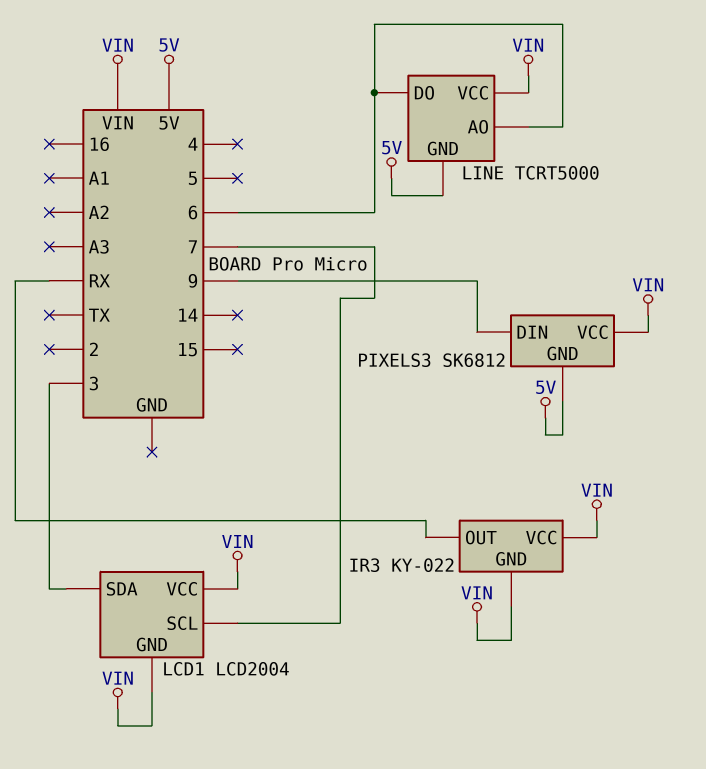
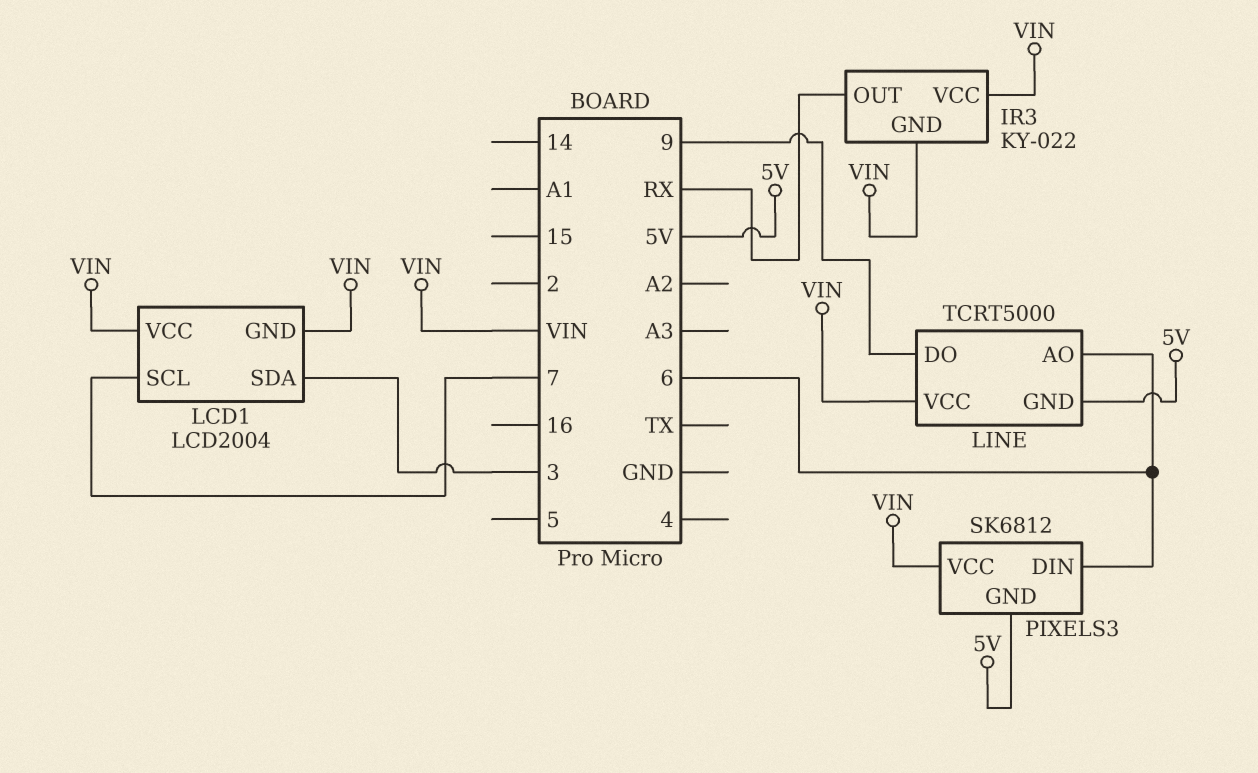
LINE pin DO: 6 -> 9
PIXELS3 pin DIN: 9 -> 6

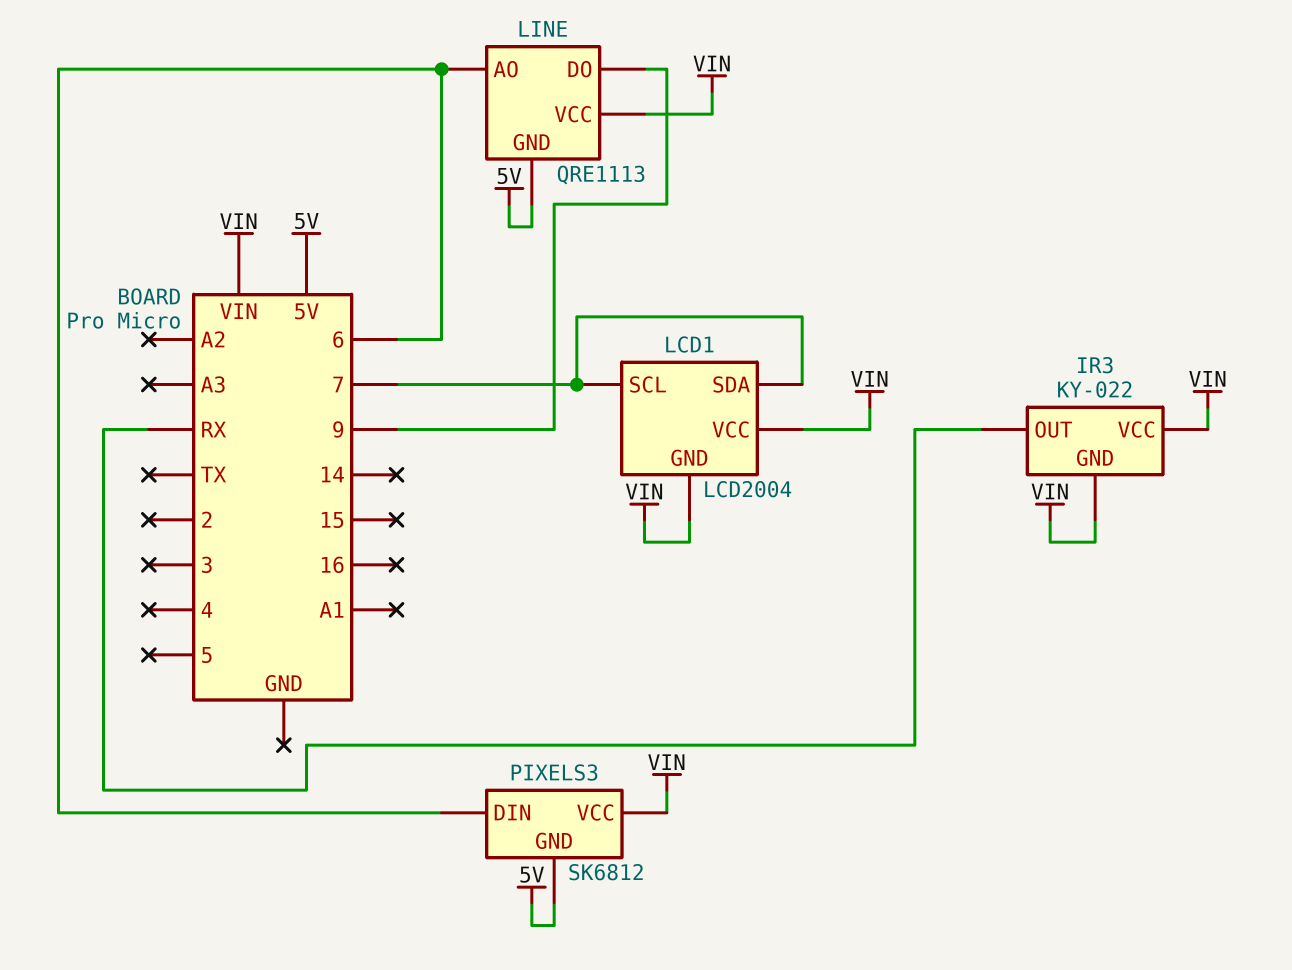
LCD1 pin SDA: 3 -> 7
LINE: TCRT5000 -> QRE1113

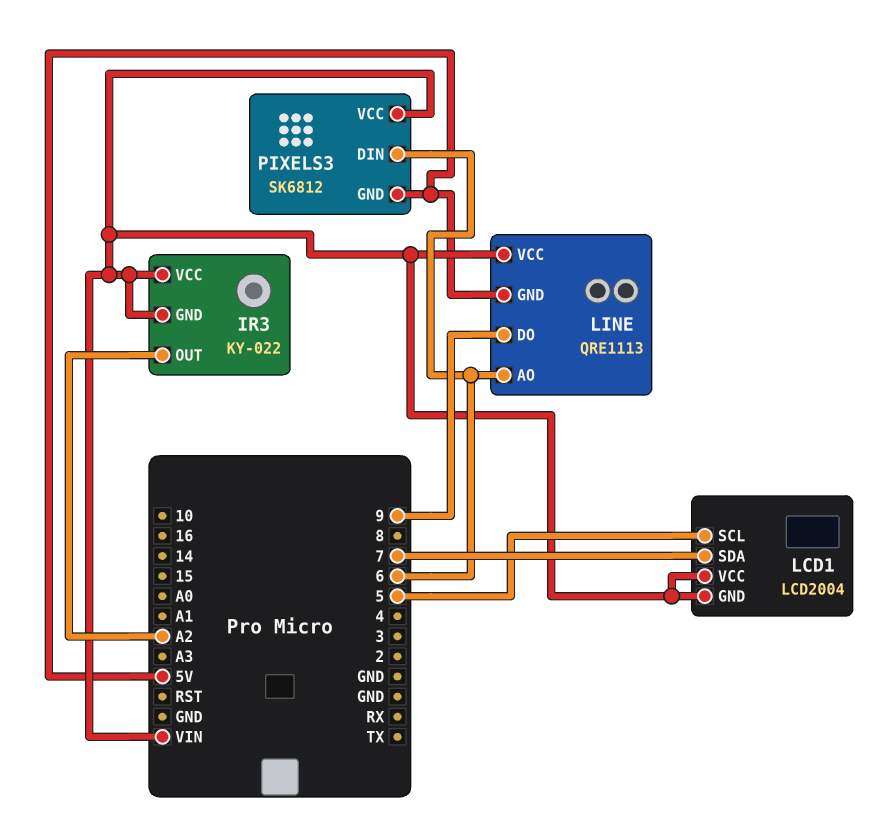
IR3 pin OUT: RX -> A2
LCD1 pin SCL: 7 -> 5

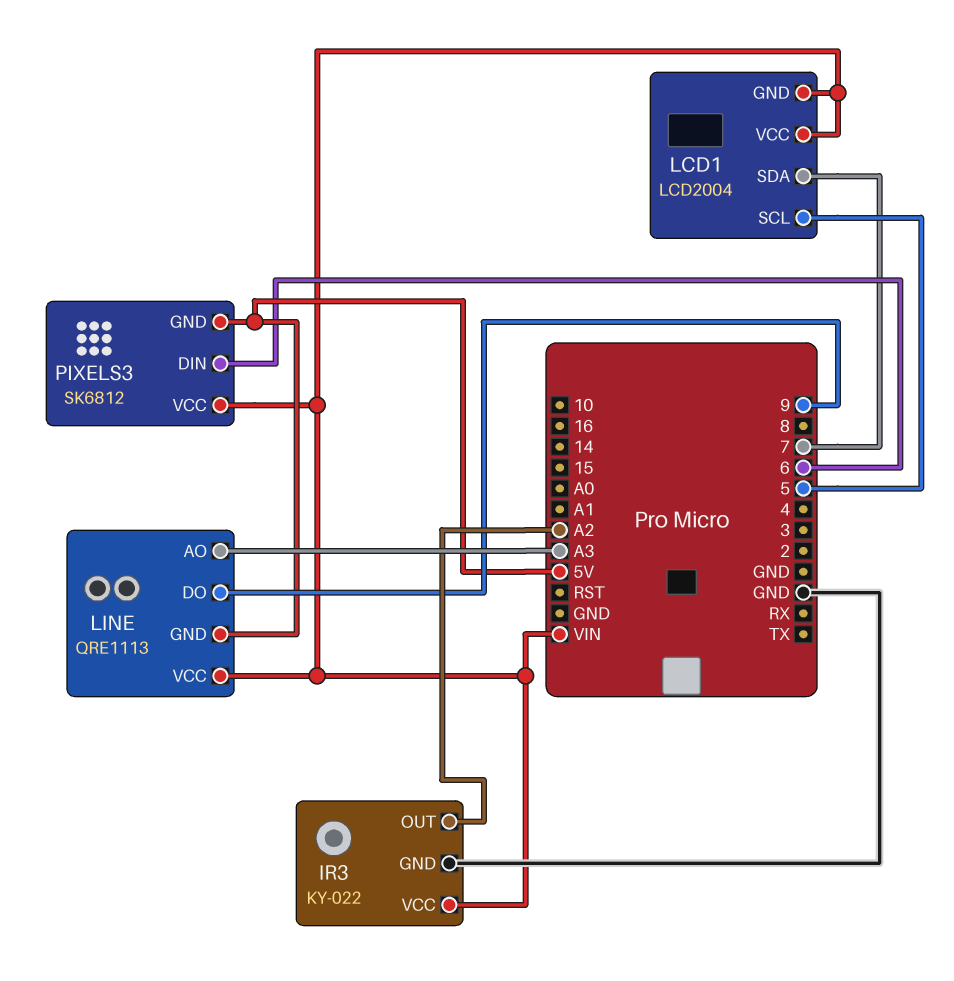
IR3 pin GND: VIN -> GND
LINE pin AO: 6 -> A3

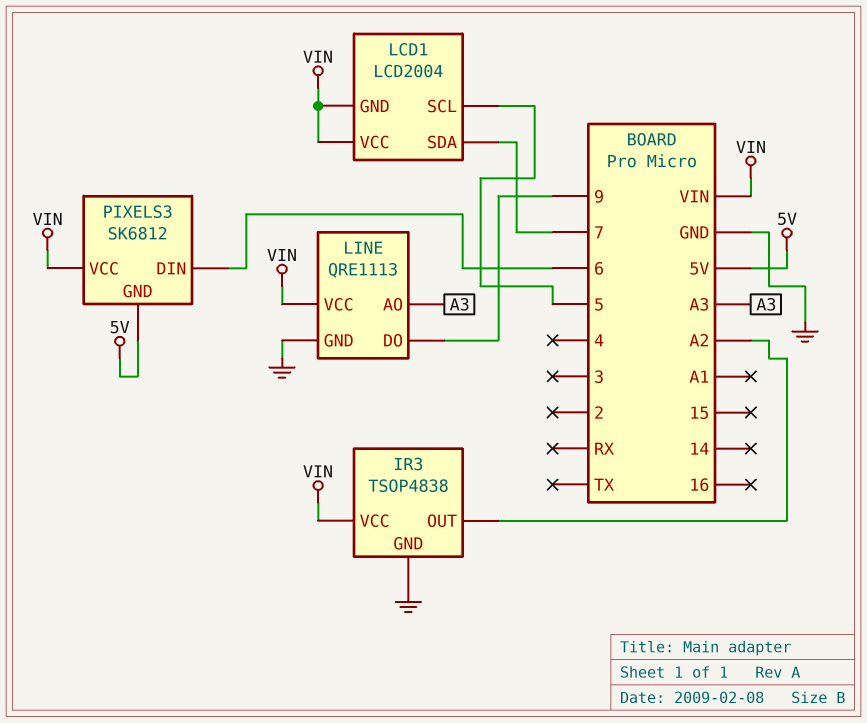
IR3: KY-022 -> TSOP4838
LINE pin GND: 5V -> GND

